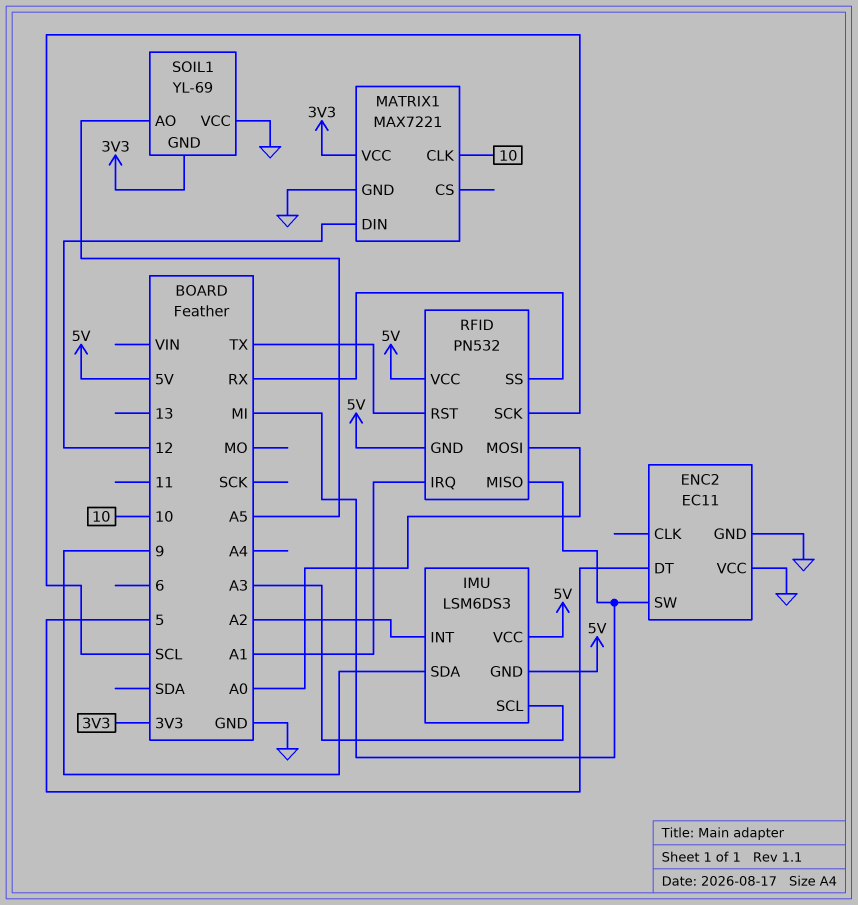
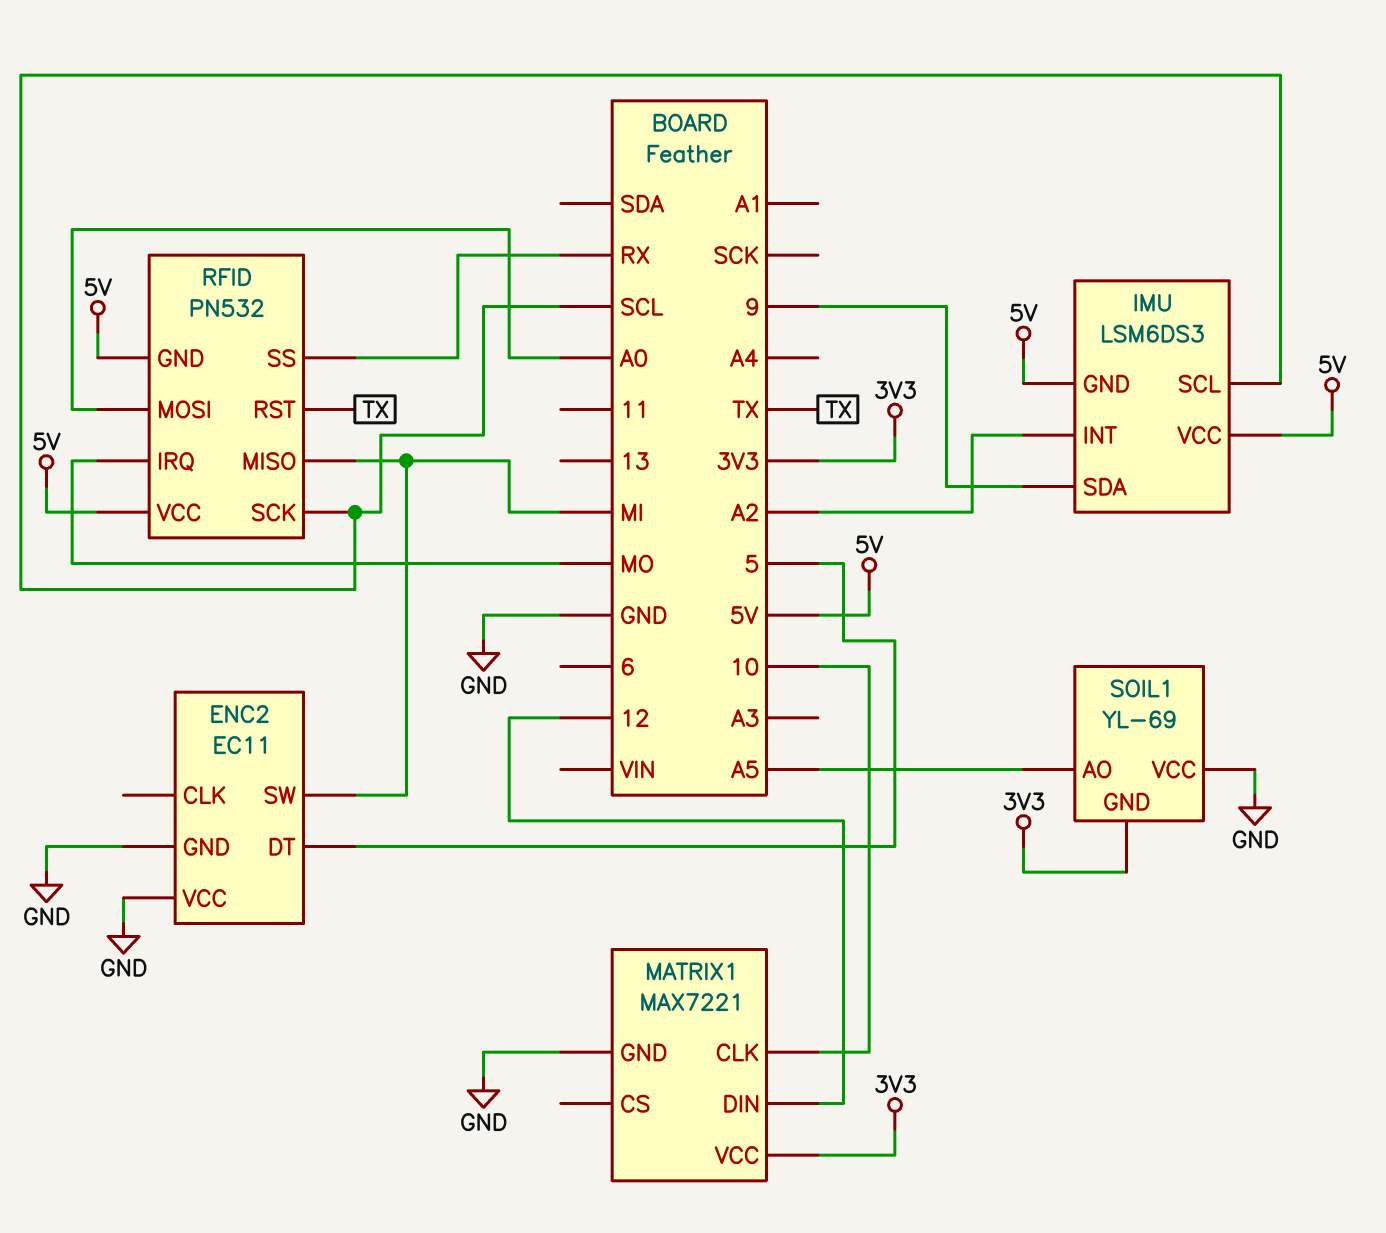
IMU pin SCL: A3 -> SCL
RFID pin IRQ: A1 -> MO

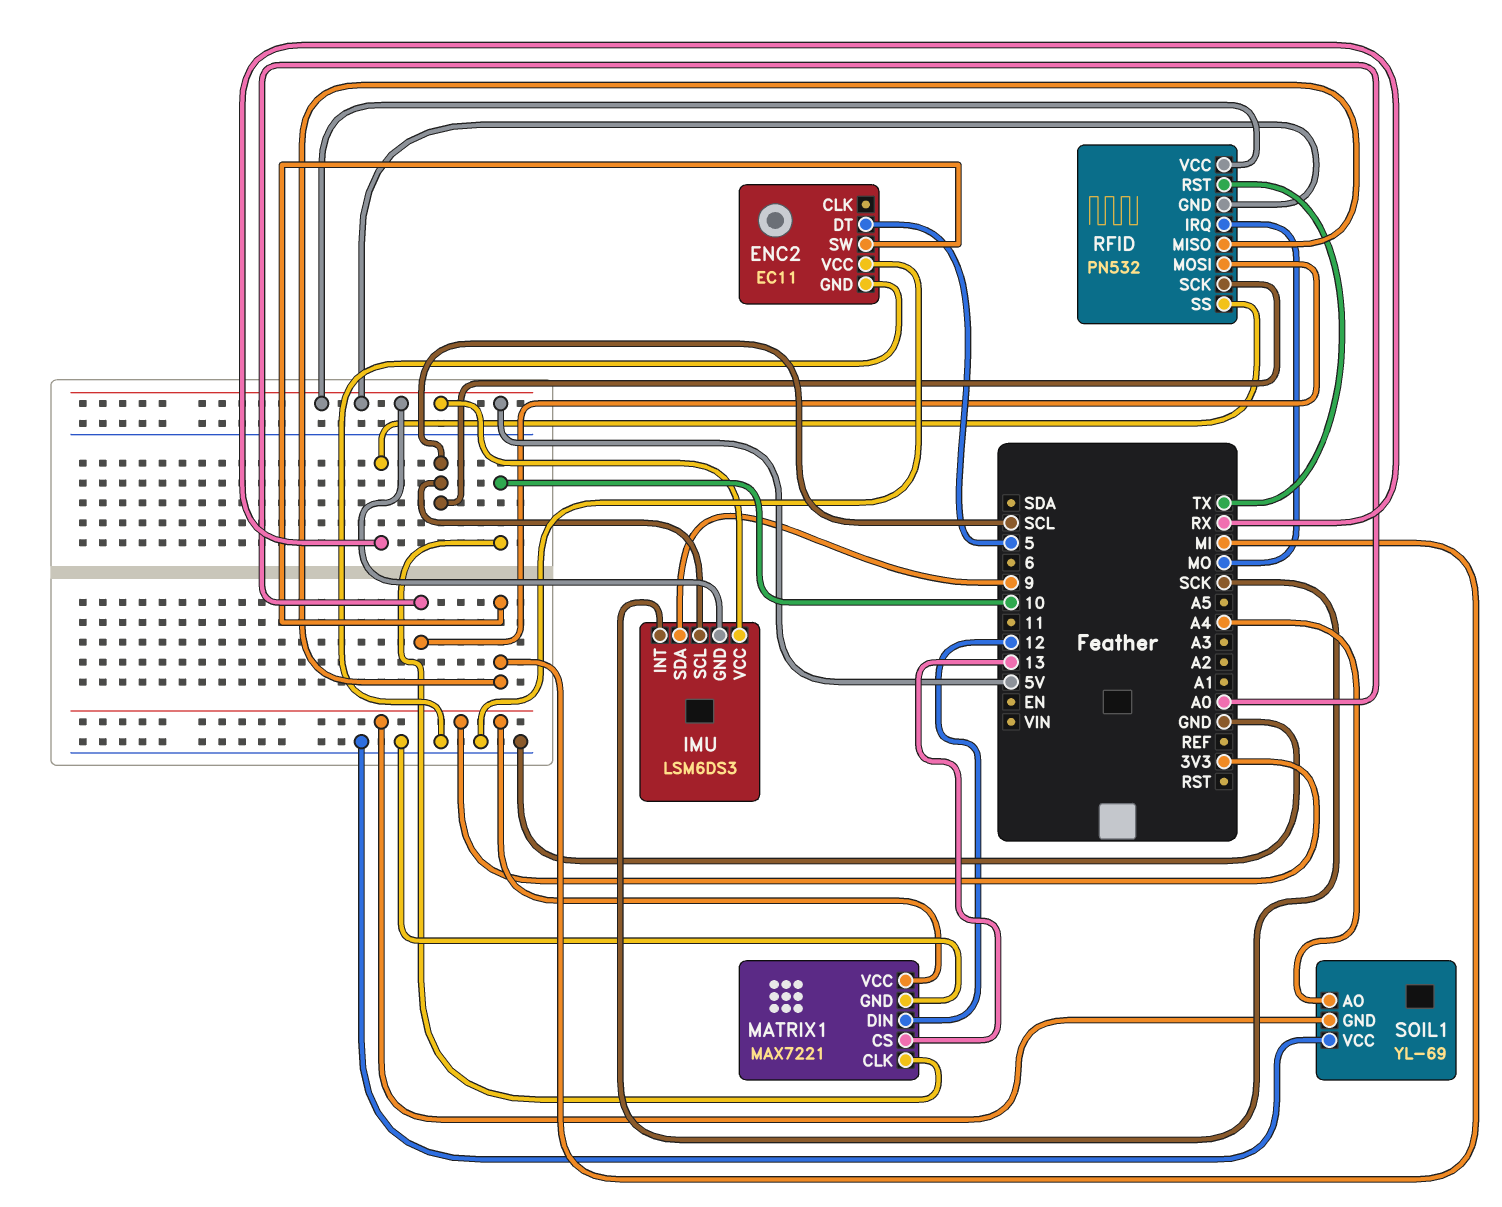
IMU pin INT: A2 -> SCK
MATRIX1 pin CS: none -> 13
SOIL1 pin AO: A5 -> A4

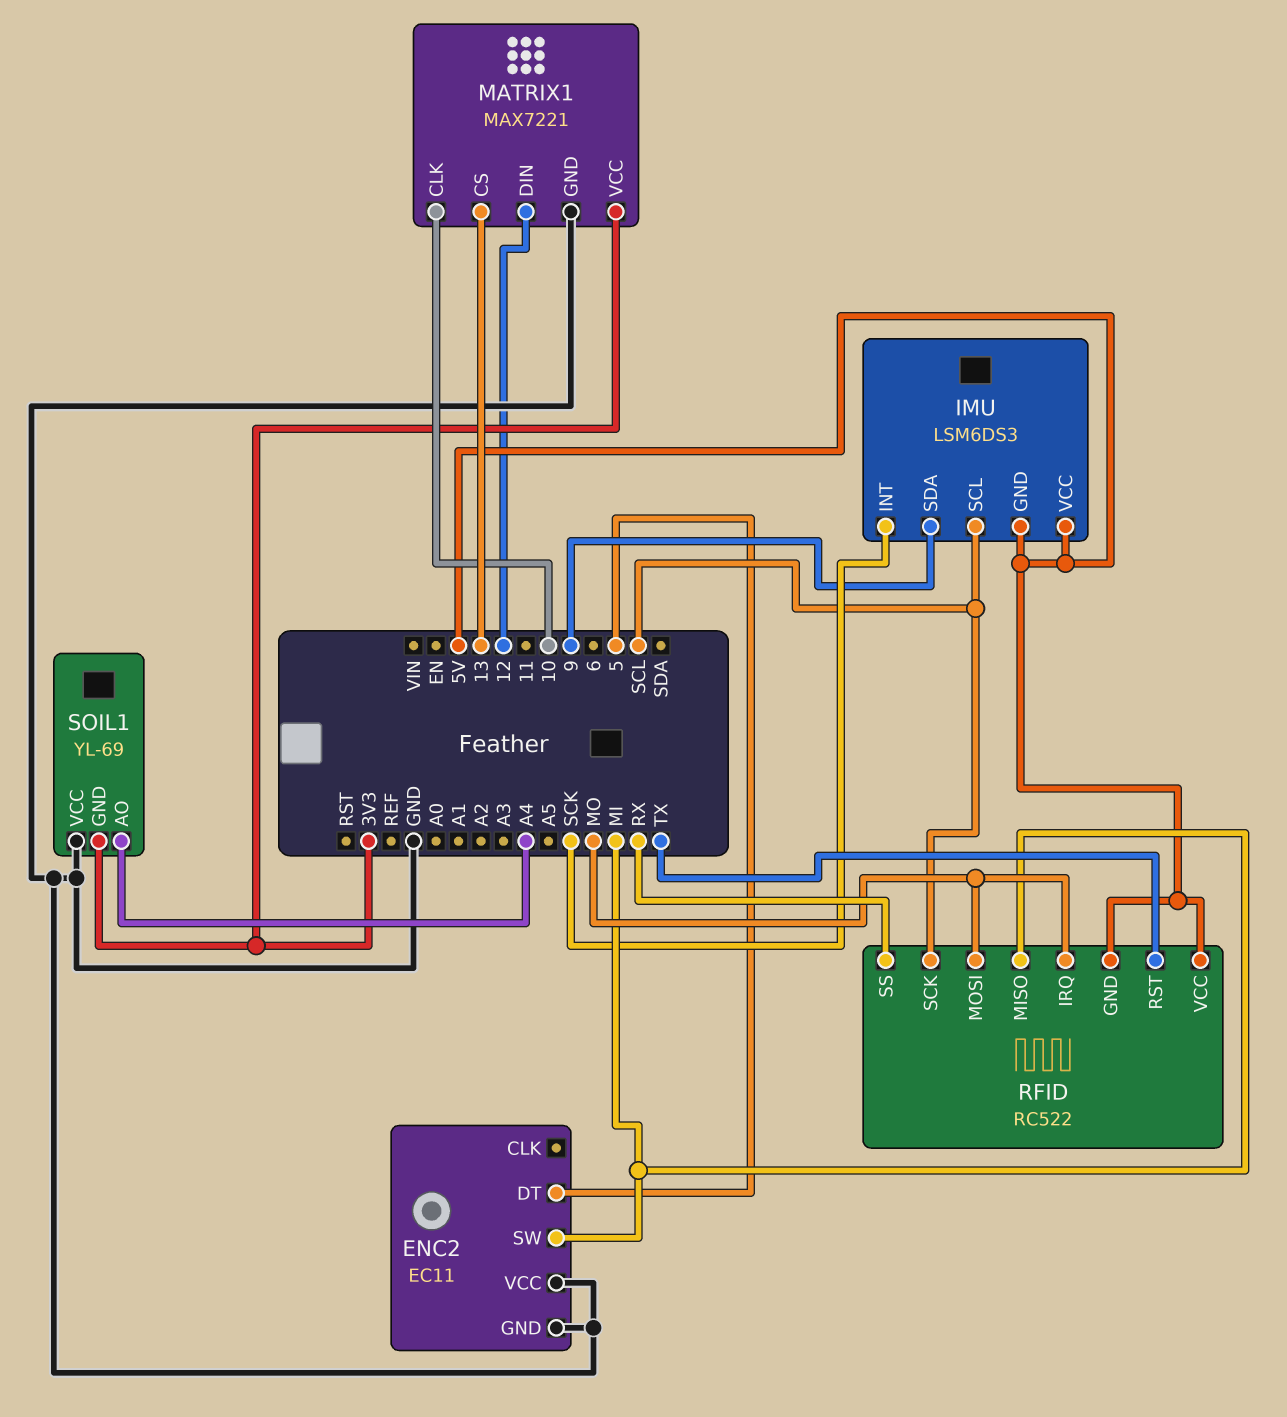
RFID: PN532 -> RC522
RFID pin MOSI: A0 -> MO

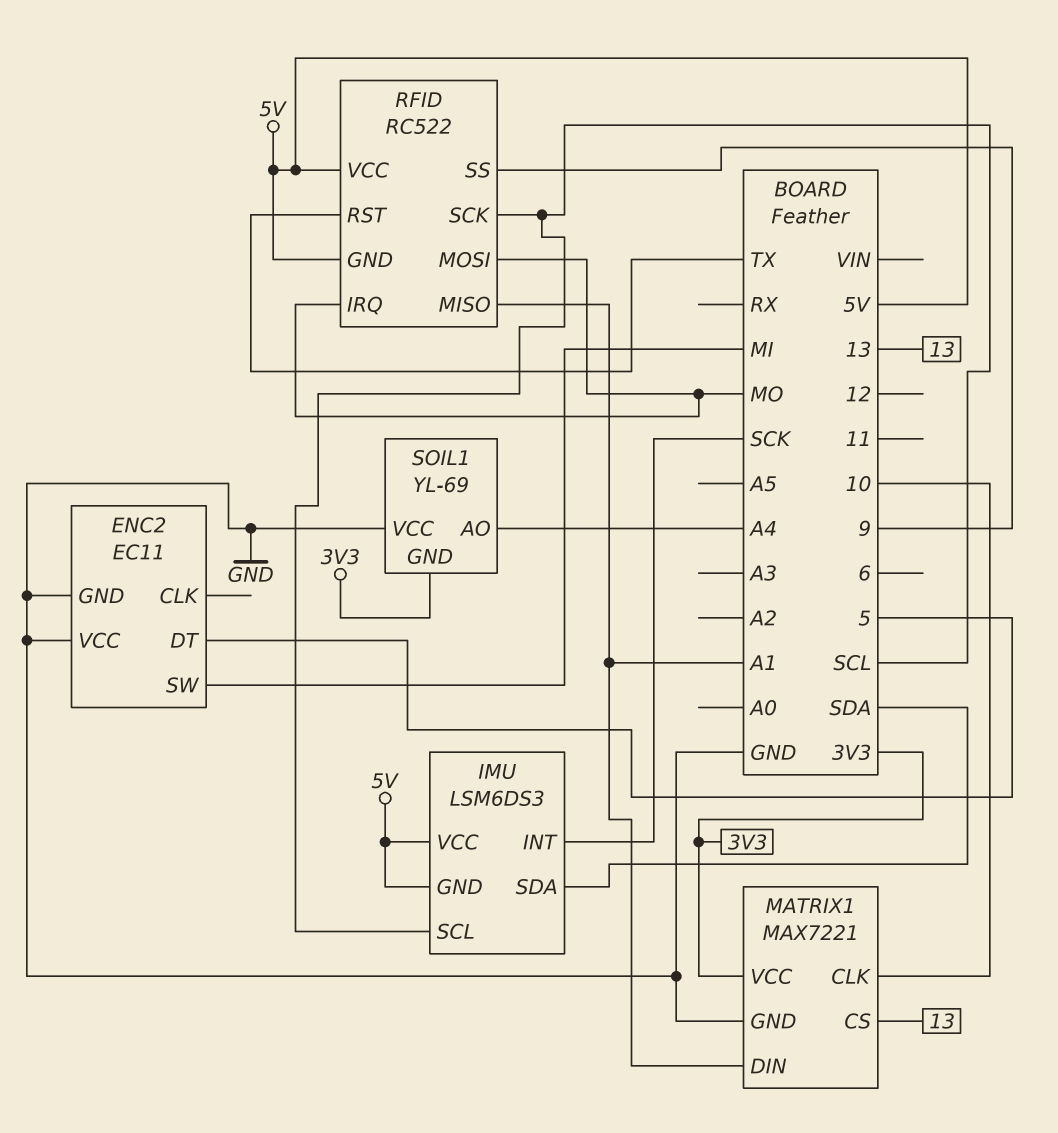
IMU pin SDA: 9 -> SDA
MATRIX1 pin DIN: 12 -> A1
RFID pin MISO: MI -> A1
RFID pin SS: RX -> 9

